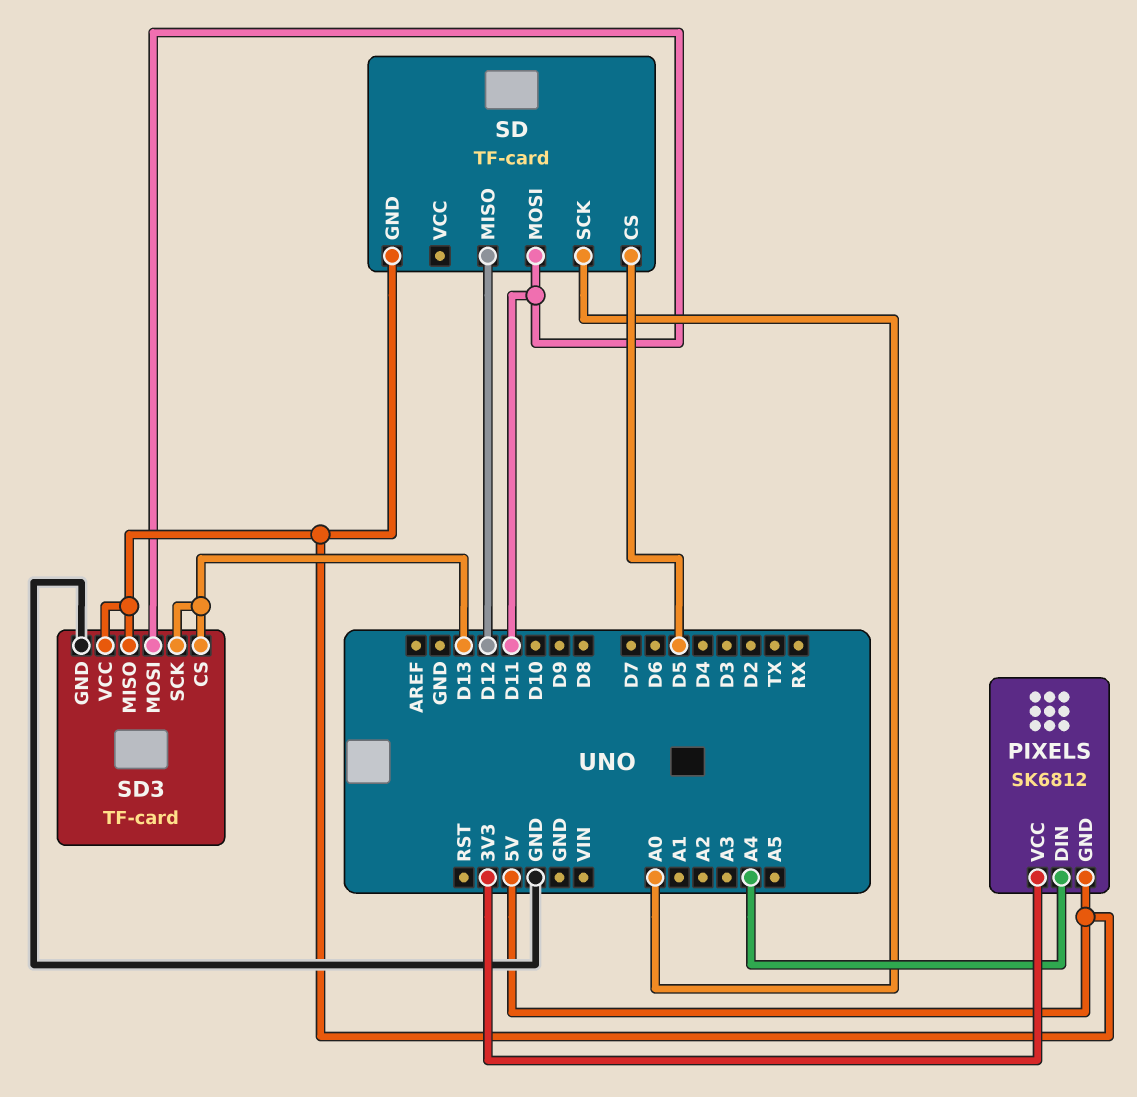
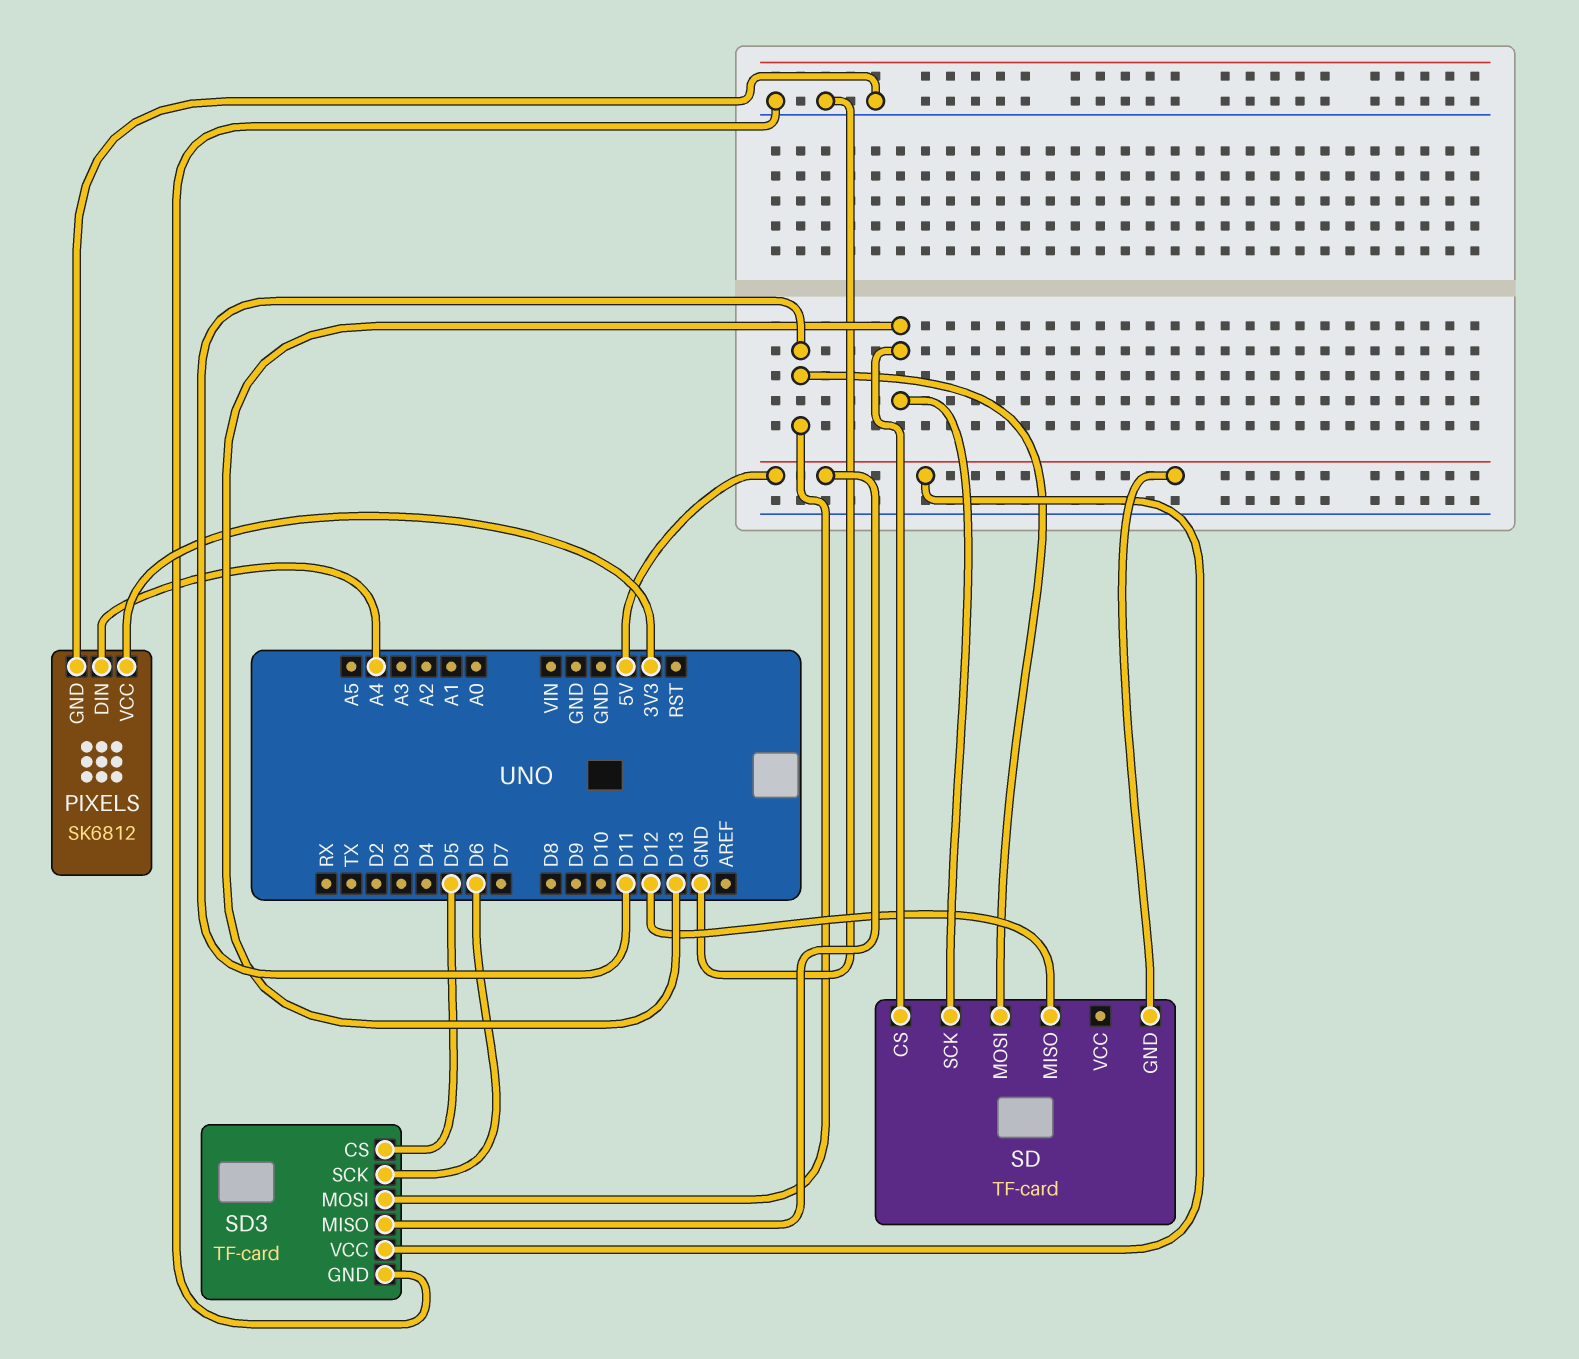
PIXELS pin GND: 5V -> GND
SD pin CS: D5 -> D13
SD pin SCK: A0 -> D13
SD3 pin CS: D13 -> D5
SD3 pin SCK: D13 -> D6

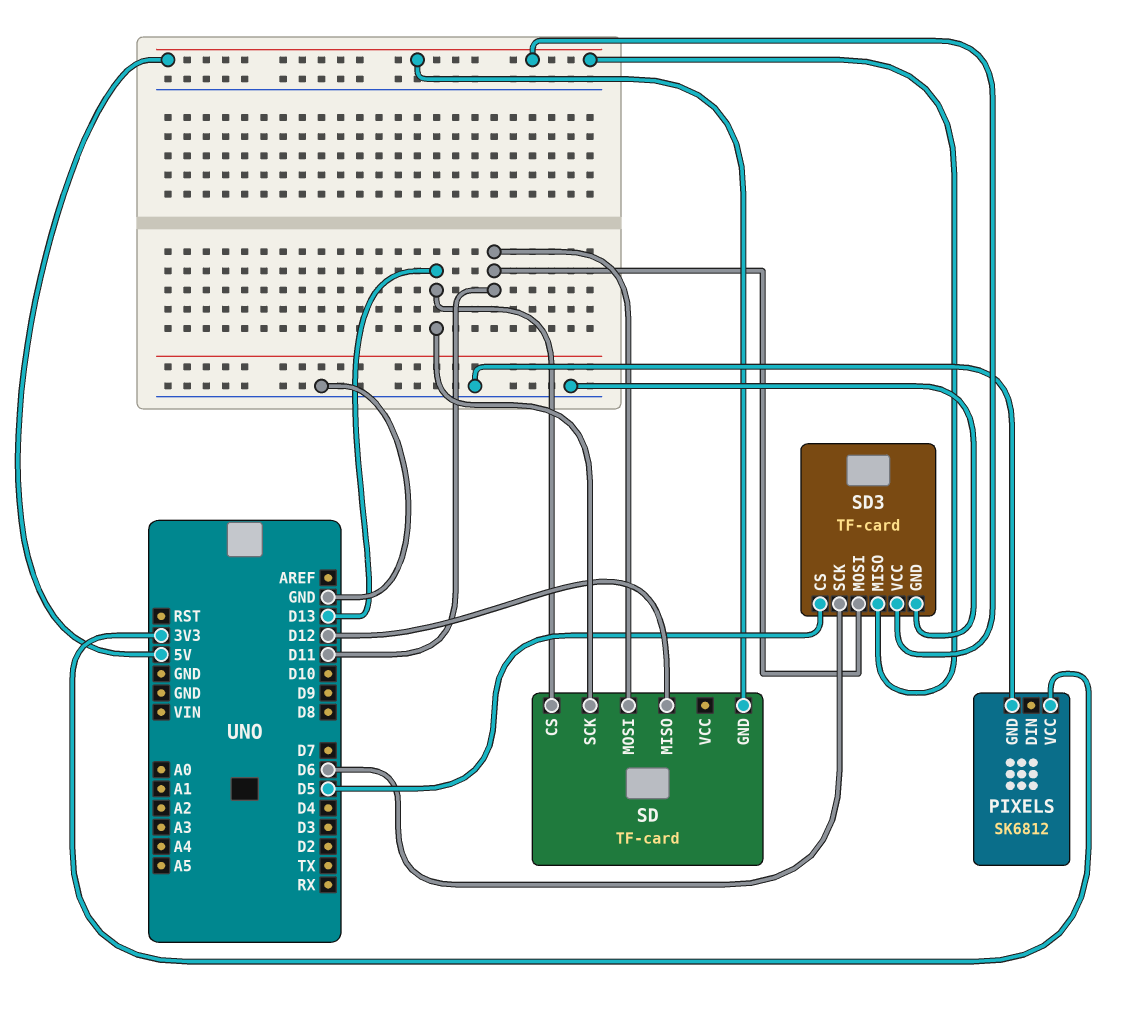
PIXELS pin DIN: A4 -> none

